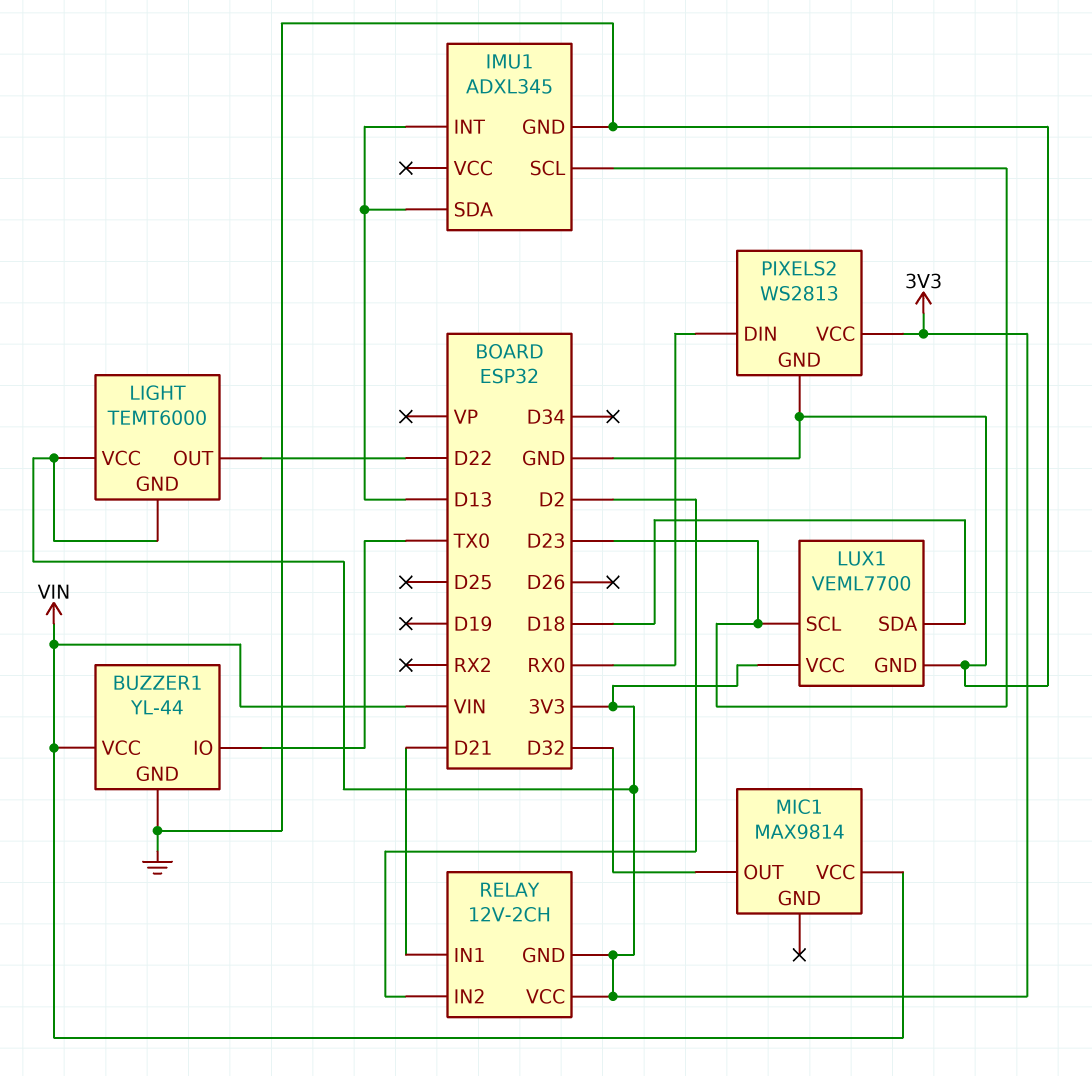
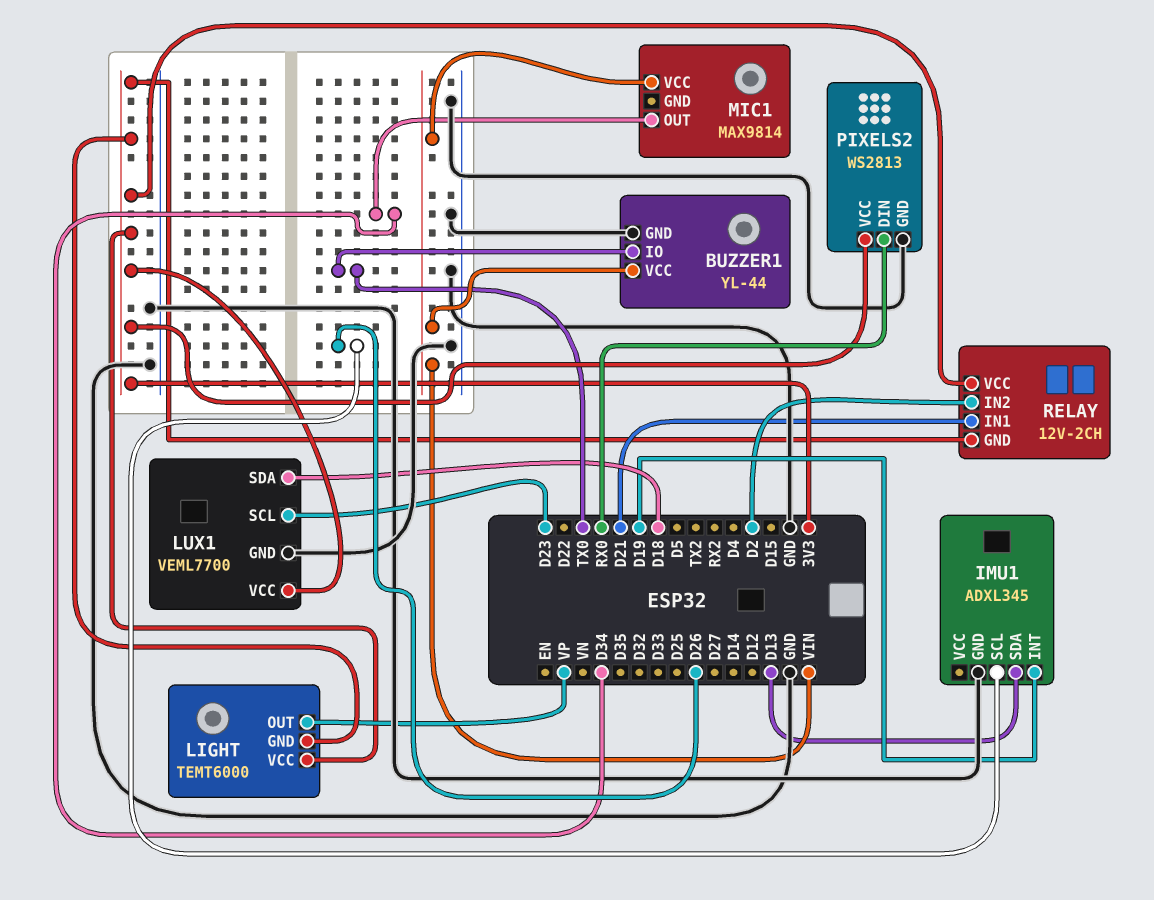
IMU1 pin INT: D13 -> D19
IMU1 pin SCL: D23 -> D26
LIGHT pin OUT: D22 -> VP
MIC1 pin OUT: D32 -> D34

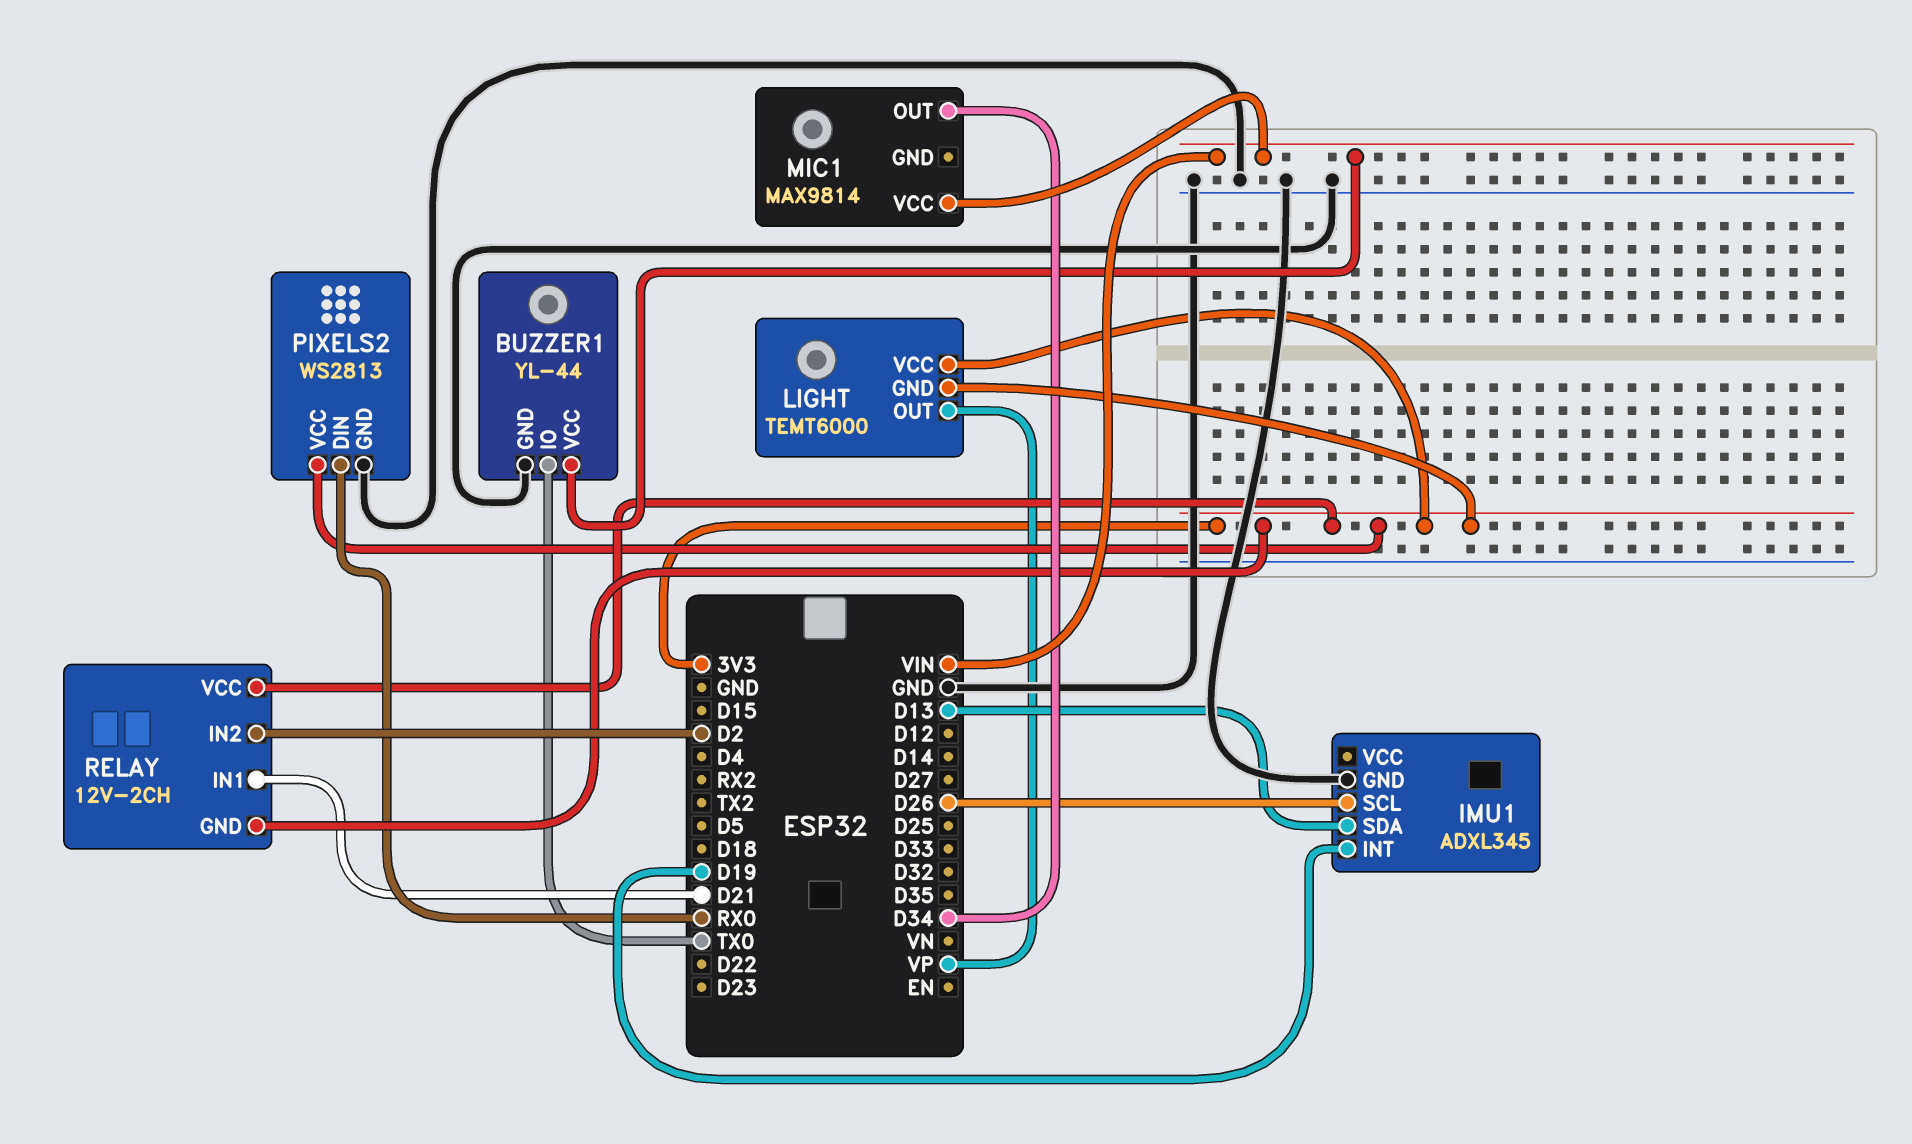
LUX1: VEML7700 -> none
LUX1 pin GND: GND -> none
LUX1 pin SCL: D23 -> none
LUX1 pin SDA: D18 -> none
LUX1 pin VCC: 3V3 -> none

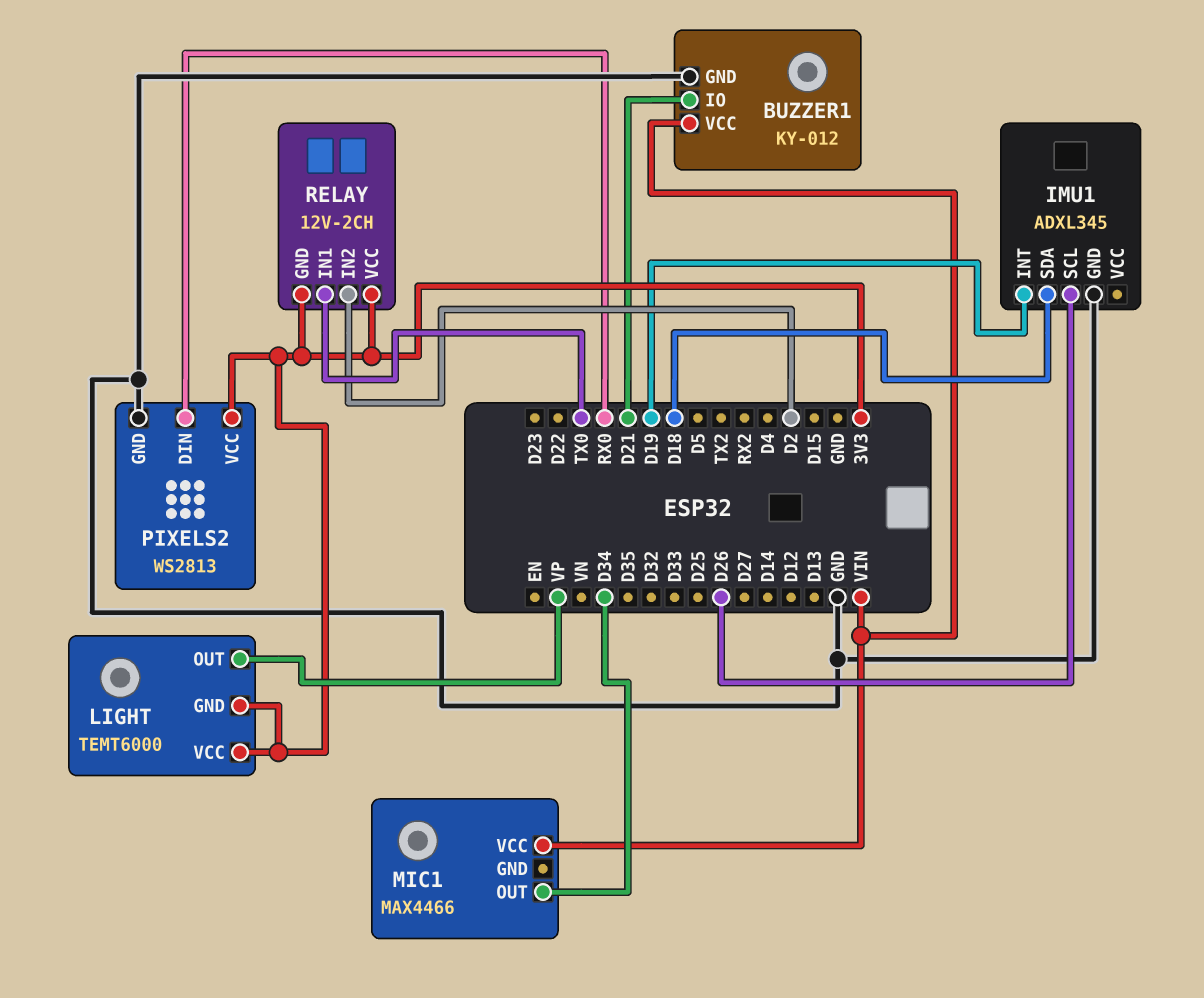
BUZZER1: YL-44 -> KY-012
BUZZER1 pin IO: TX0 -> D21
IMU1 pin SDA: D13 -> D18
MIC1: MAX9814 -> MAX4466
RELAY pin IN1: D21 -> TX0

